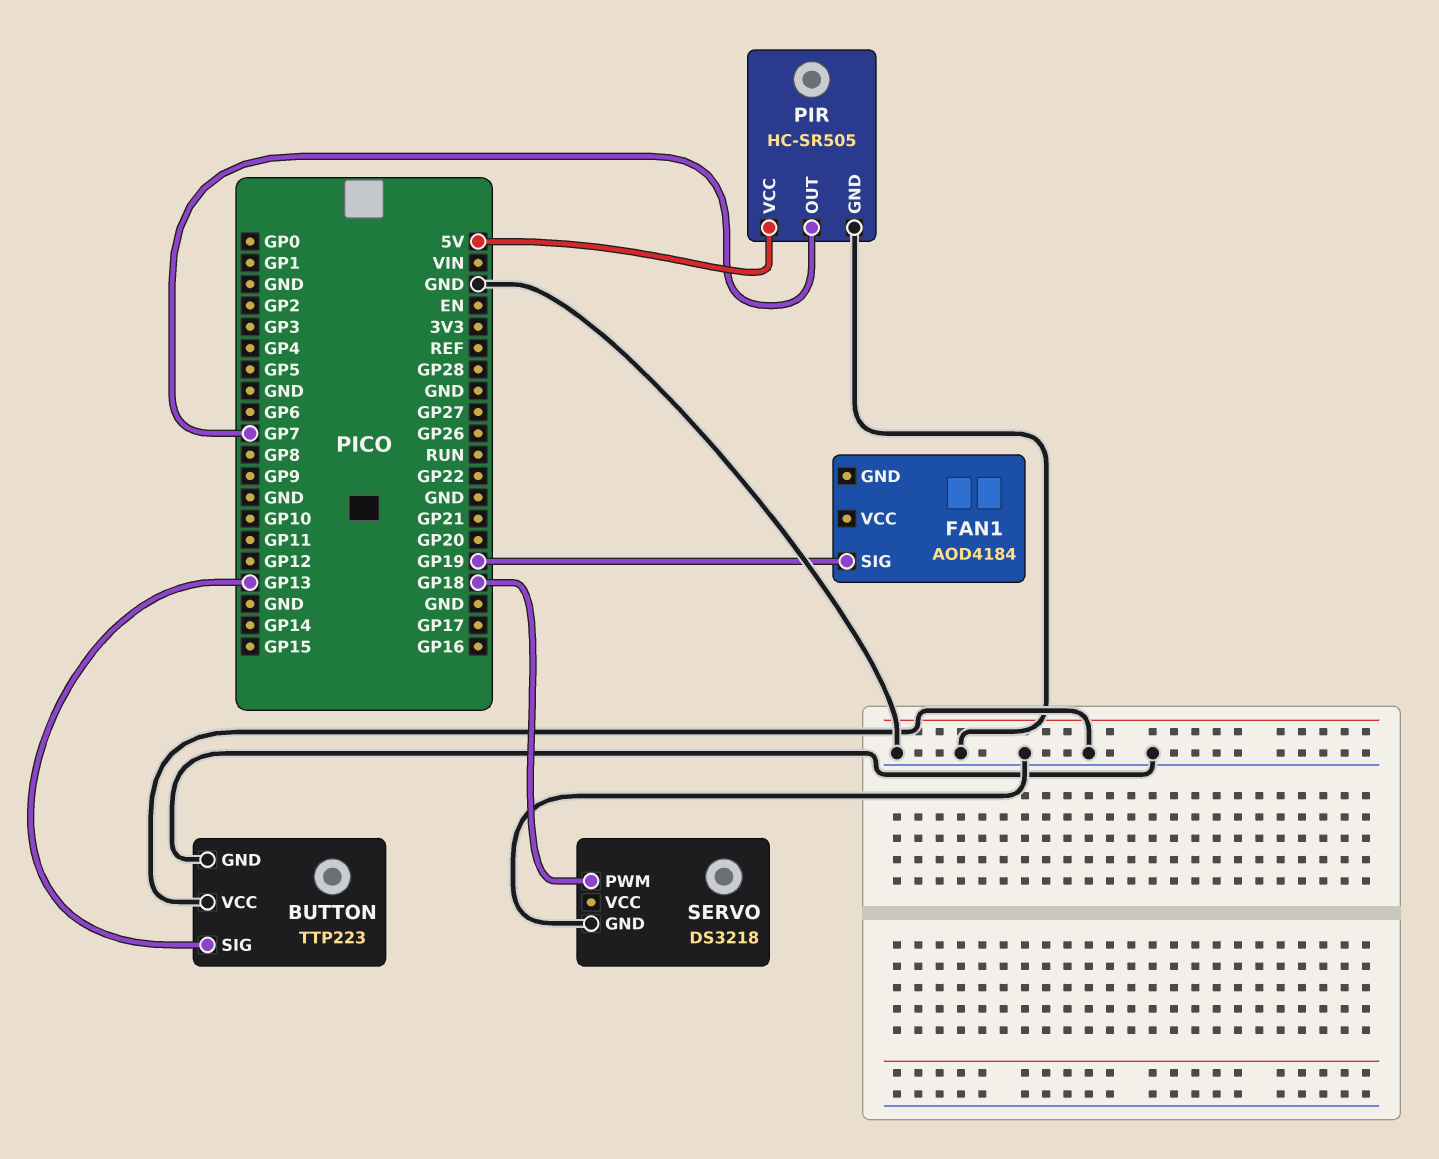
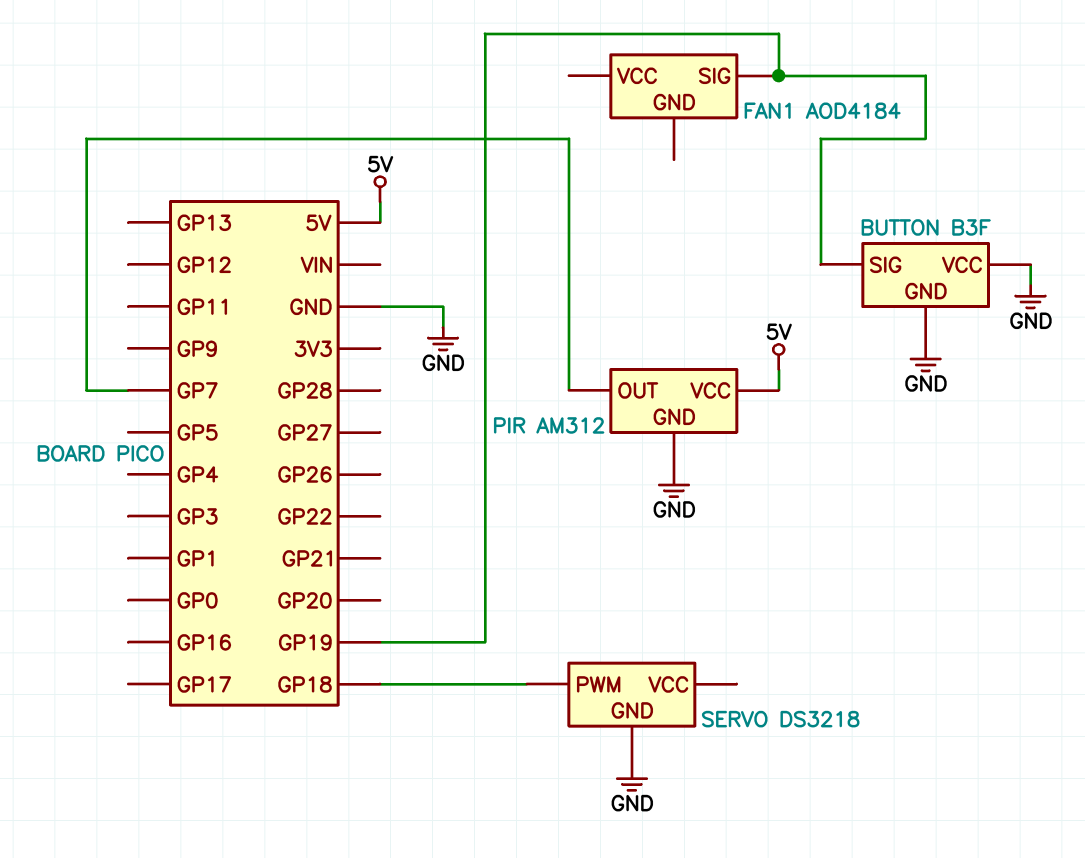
BUTTON: TTP223 -> B3F
BUTTON pin SIG: GP13 -> GP19
PIR: HC-SR505 -> AM312

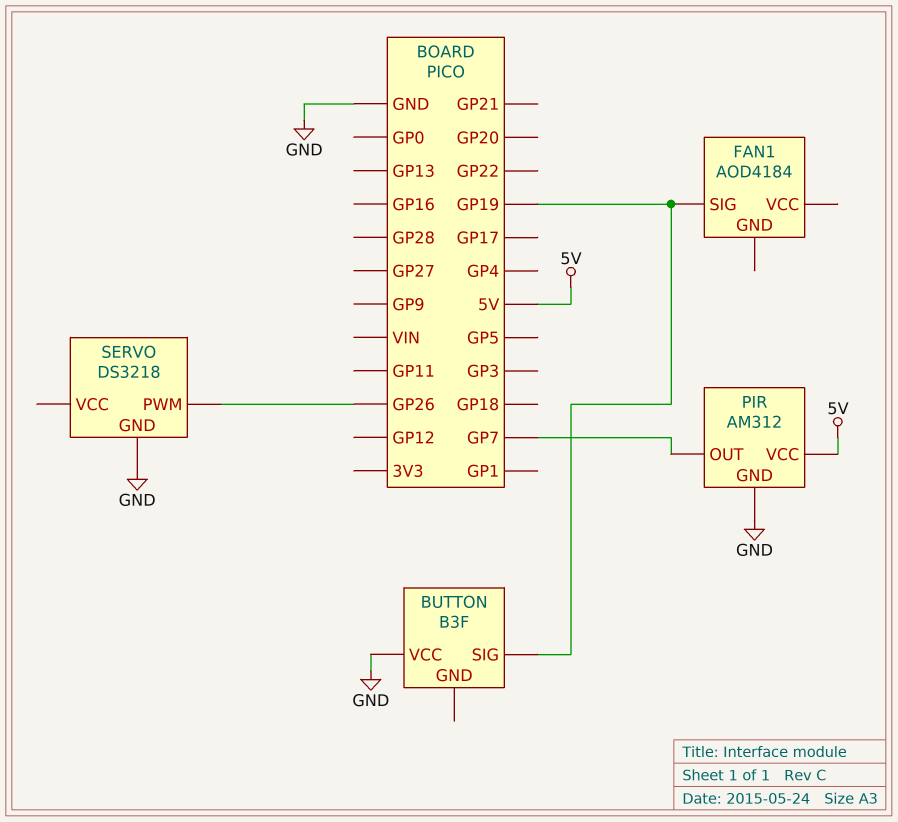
BUTTON pin GND: GND -> none
SERVO pin PWM: GP18 -> GP26

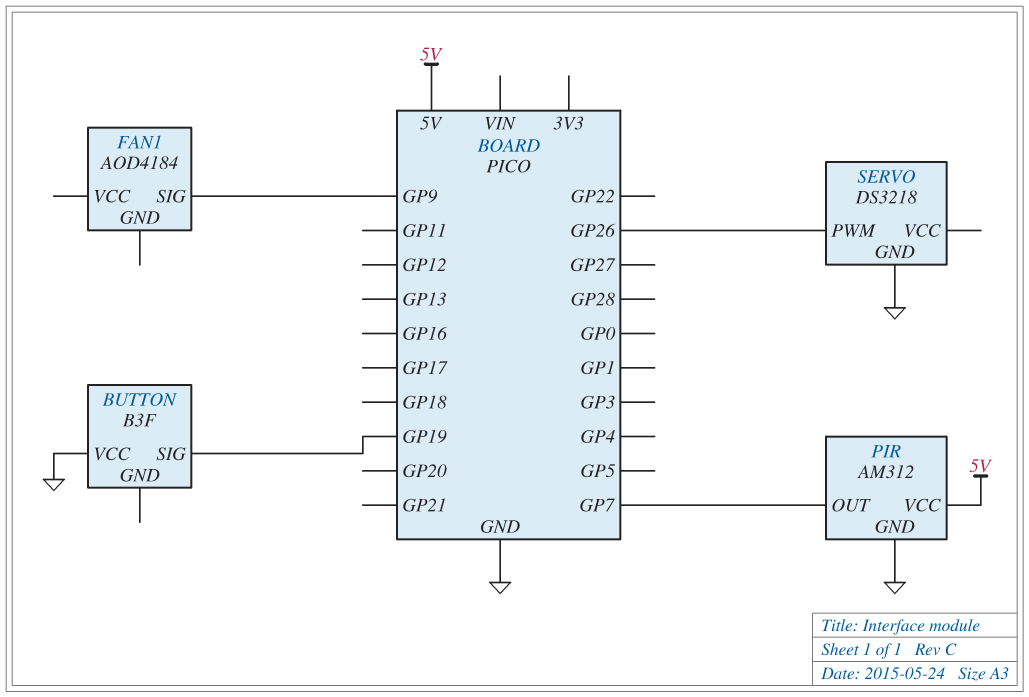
FAN1 pin SIG: GP19 -> GP9

